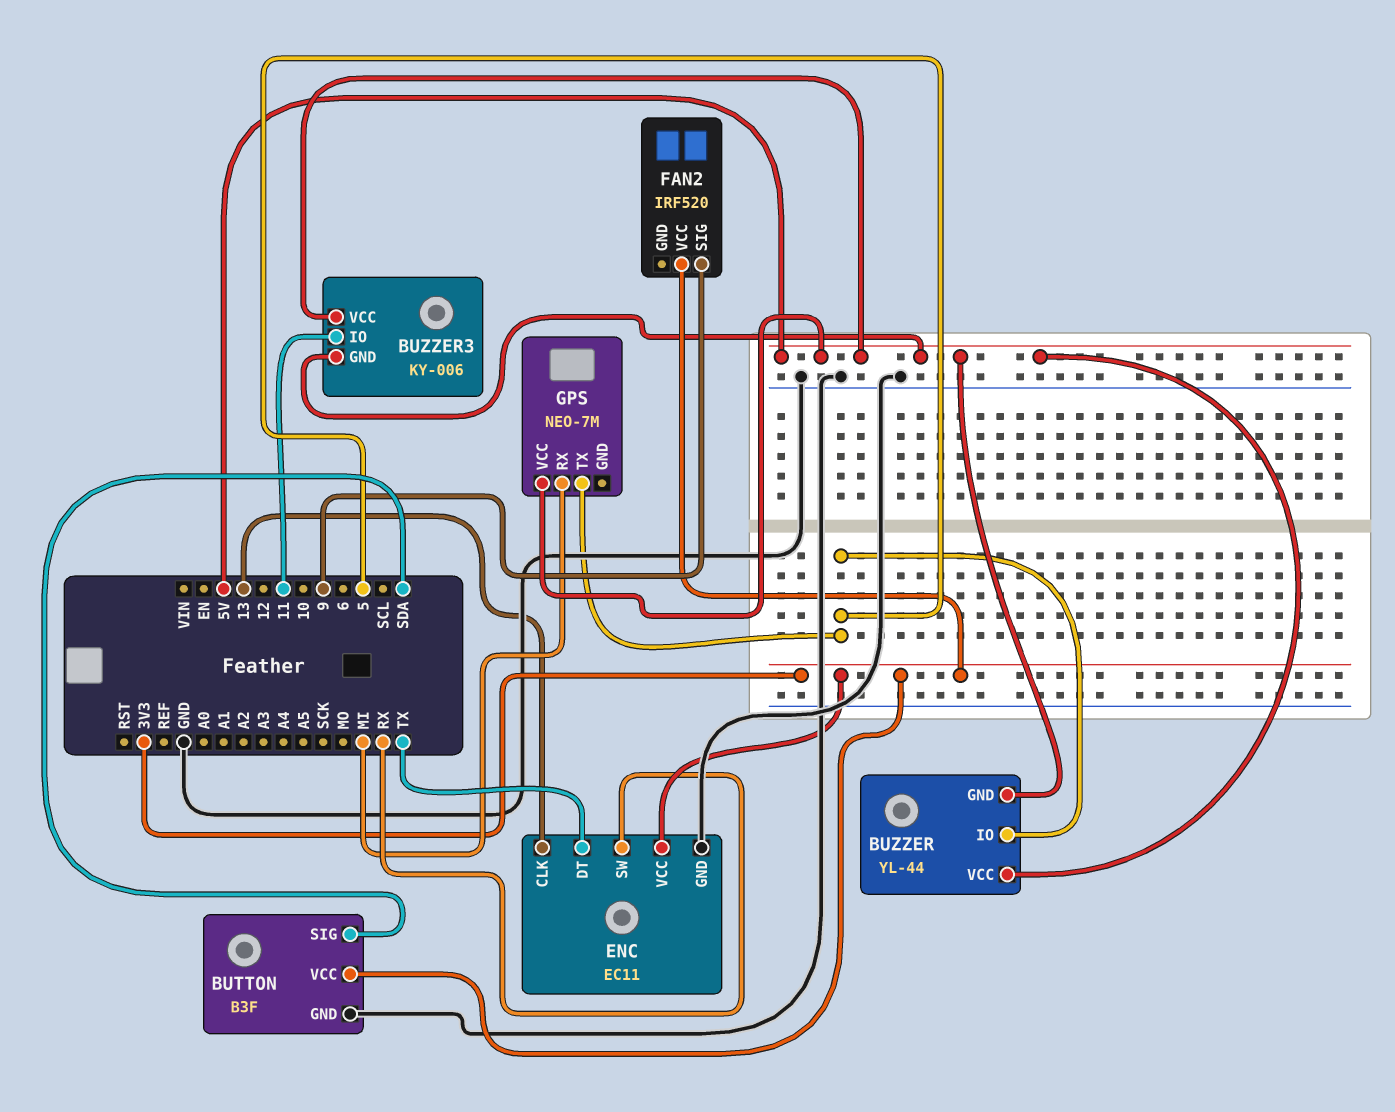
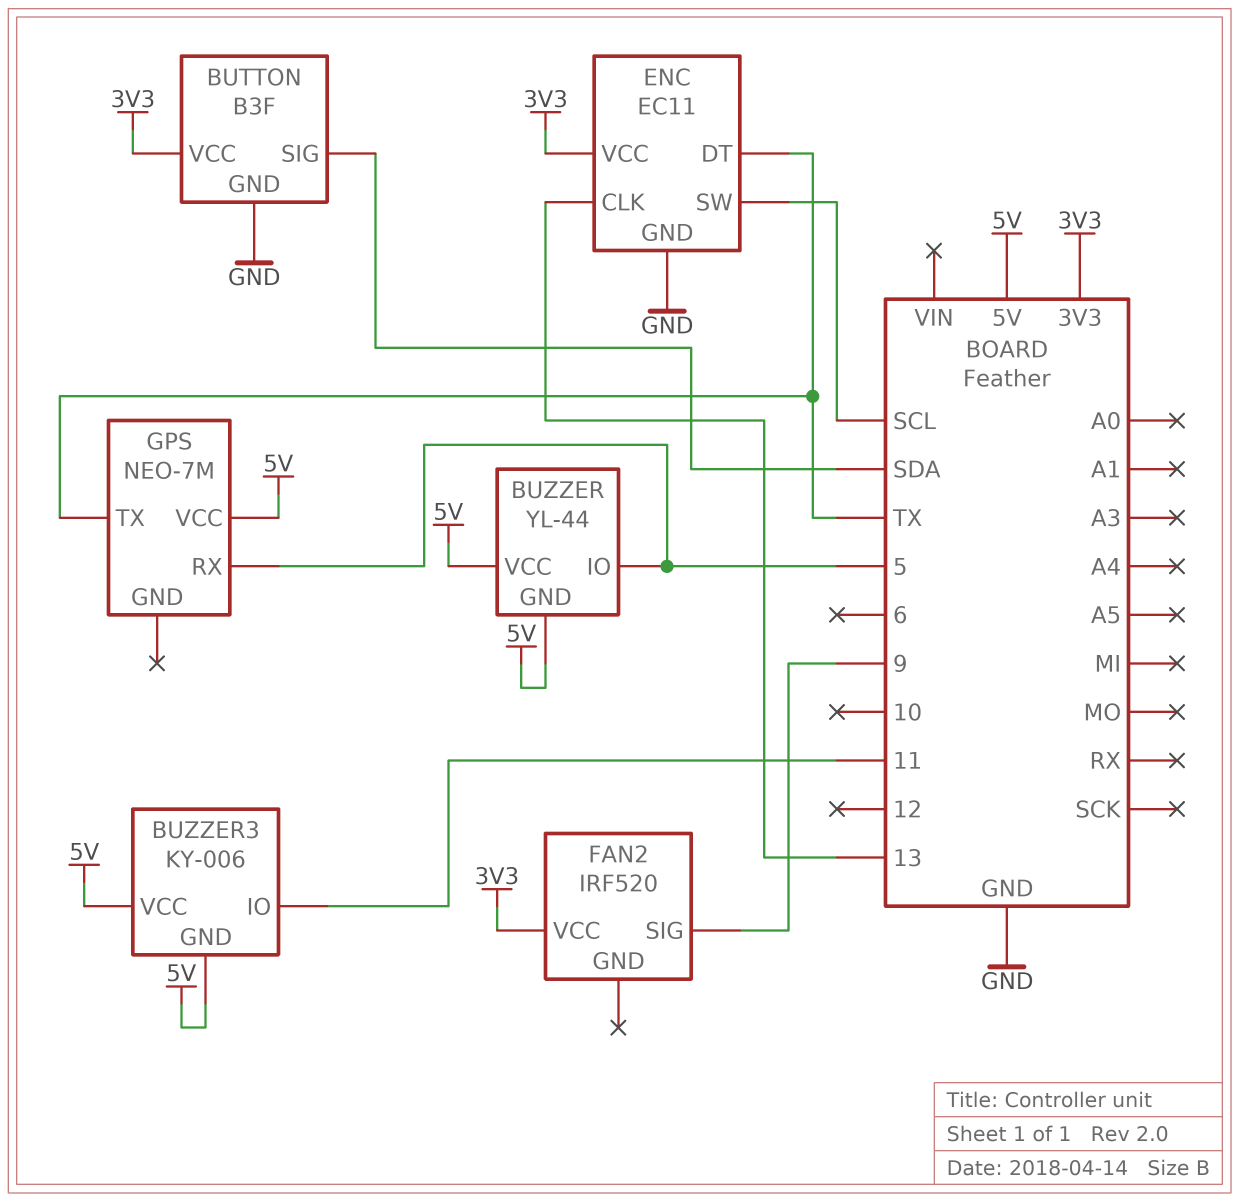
ENC pin SW: RX -> SCL
GPS pin RX: MI -> 5
GPS pin TX: 5 -> TX

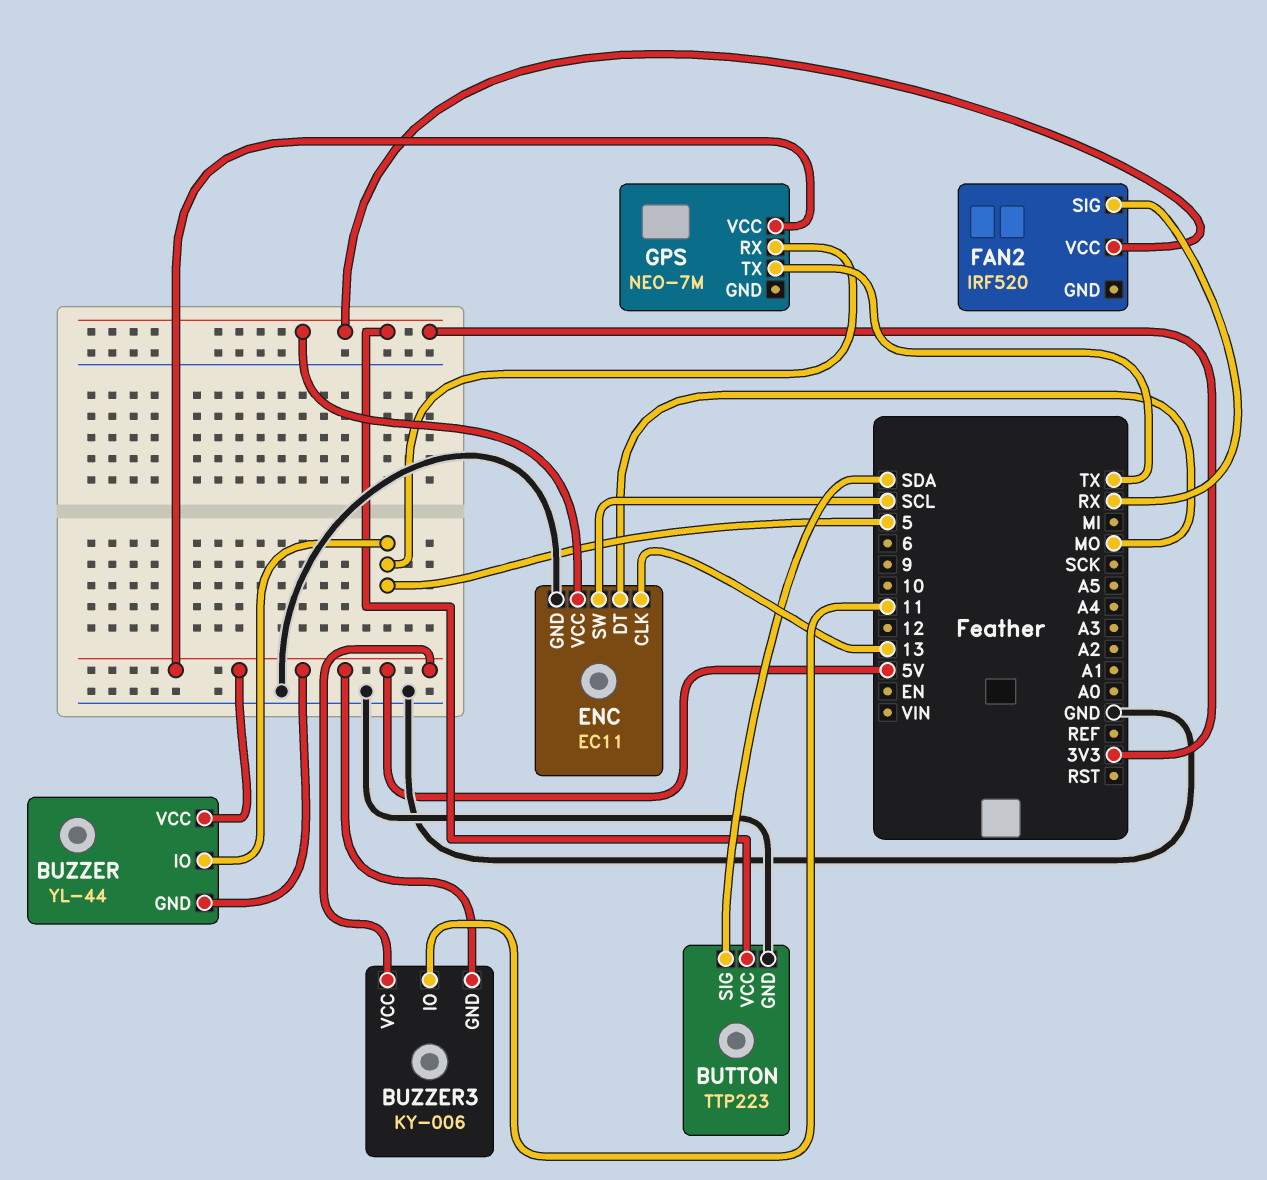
BUTTON: B3F -> TTP223
ENC pin DT: TX -> MO
FAN2 pin SIG: 9 -> RX

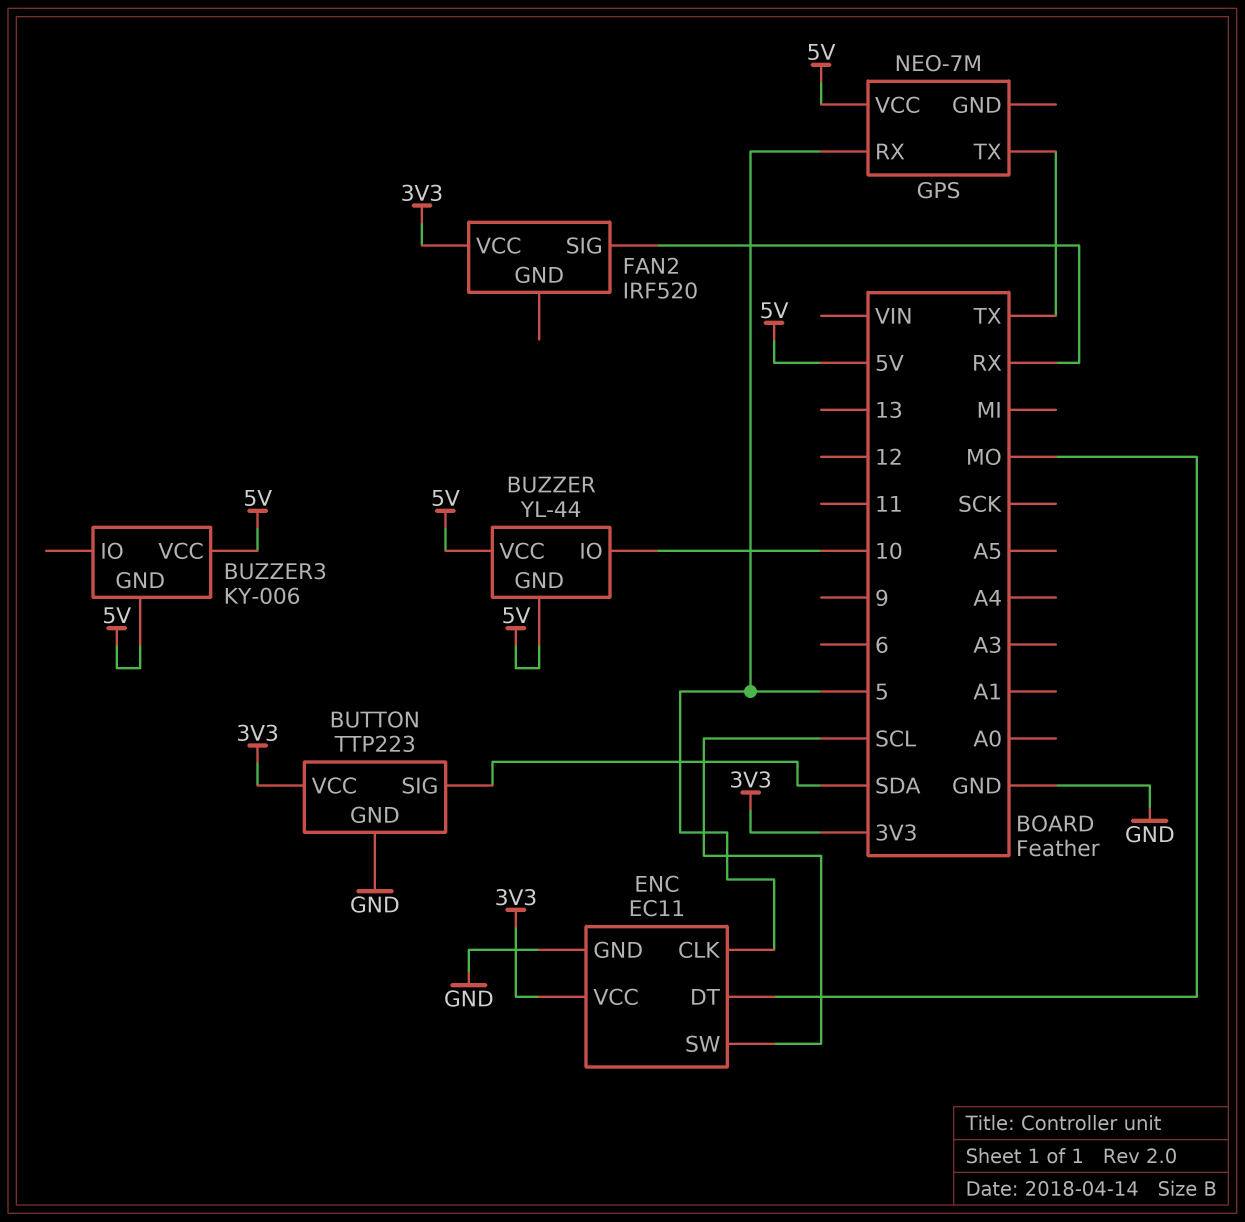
BUZZER pin IO: 5 -> 10
BUZZER3 pin IO: 11 -> none
ENC pin CLK: 13 -> 5

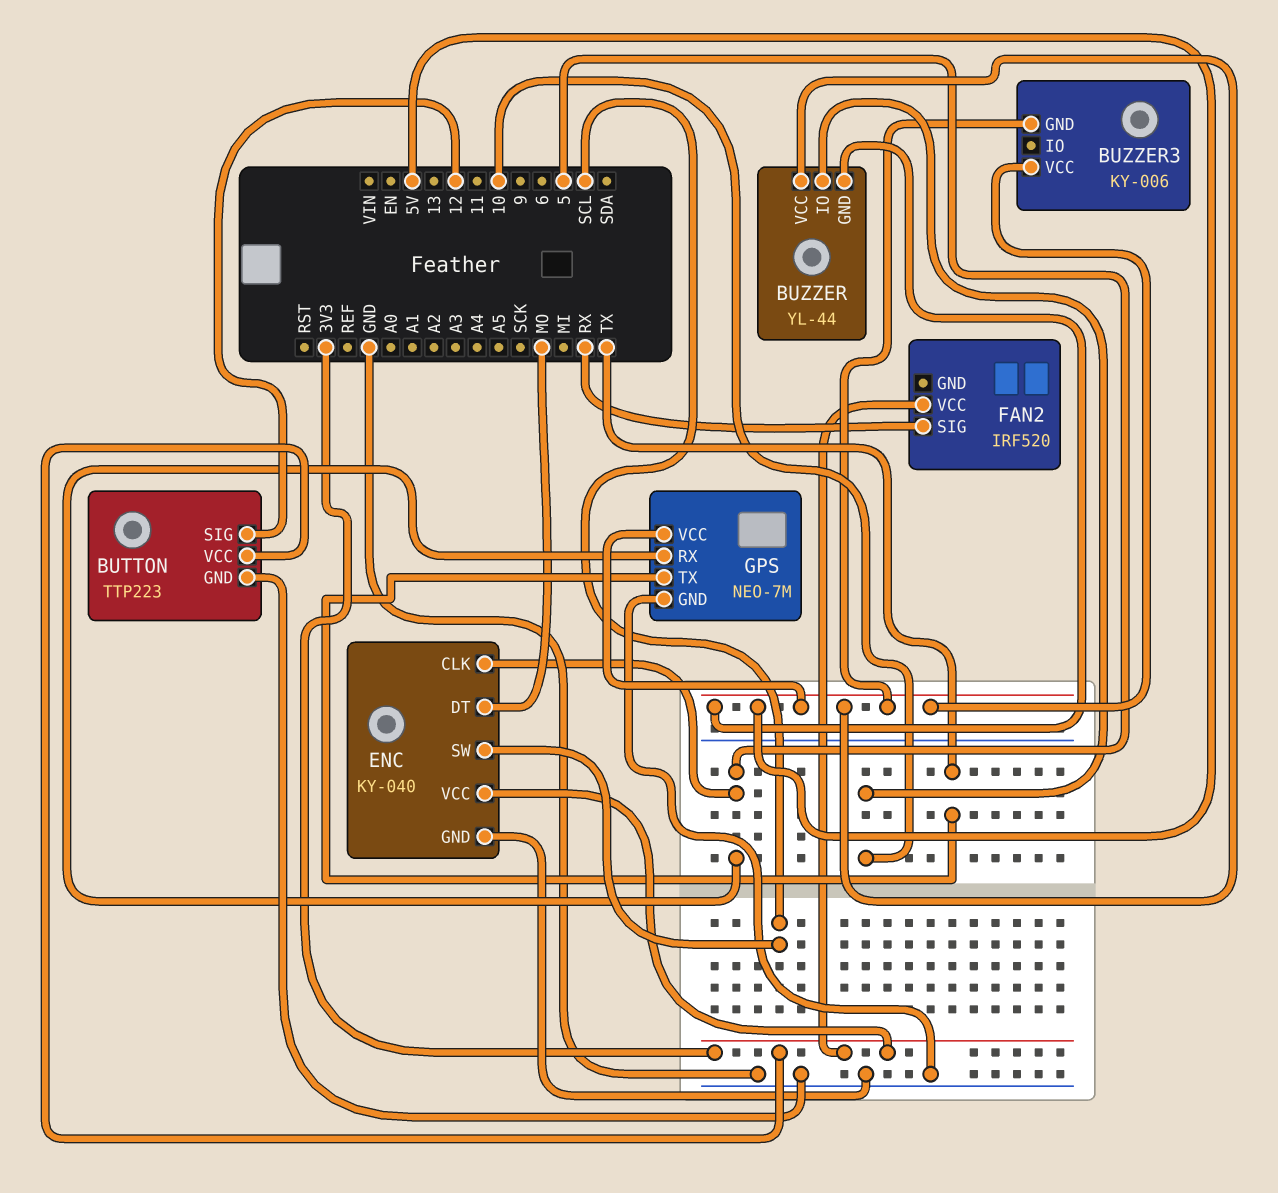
BUTTON pin SIG: SDA -> 12
ENC: EC11 -> KY-040
GPS pin GND: none -> GND

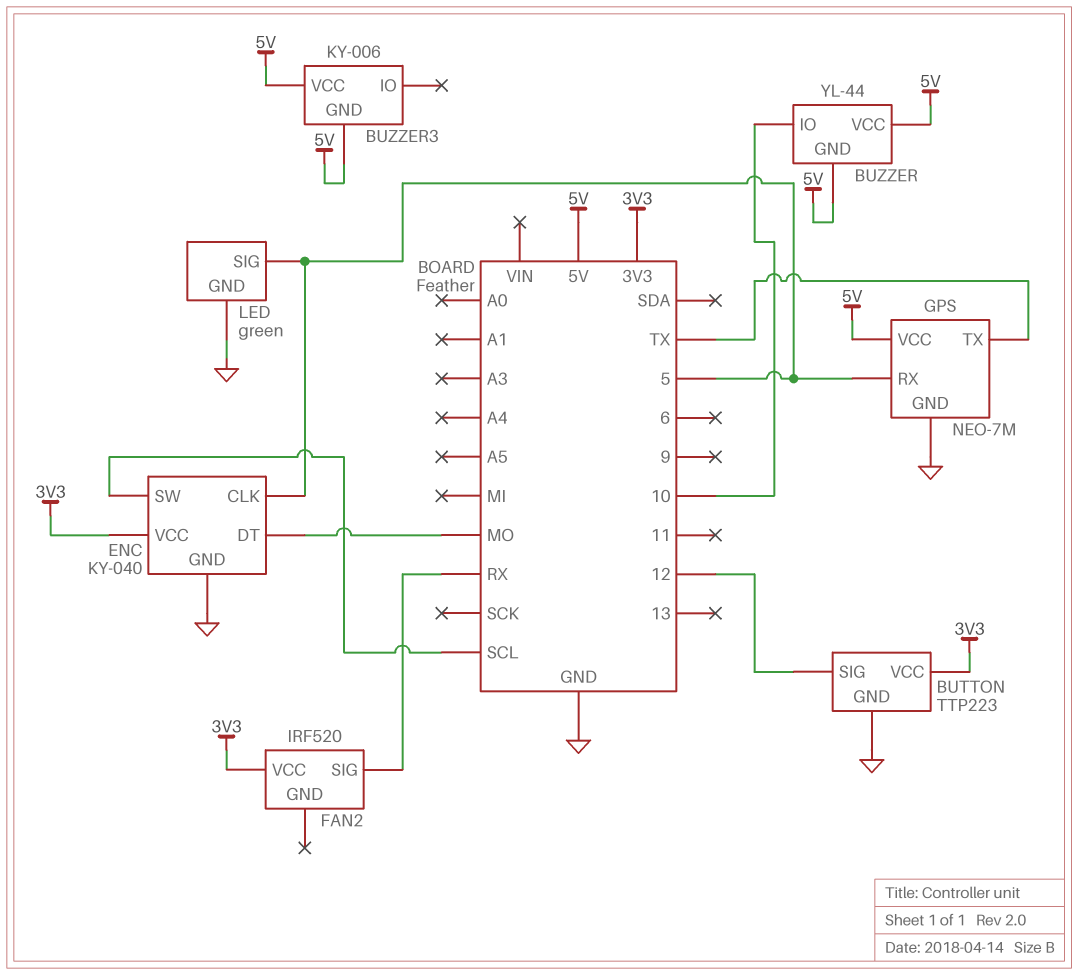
LED: none -> green
LED pin GND: none -> GND
LED pin SIG: none -> 5

